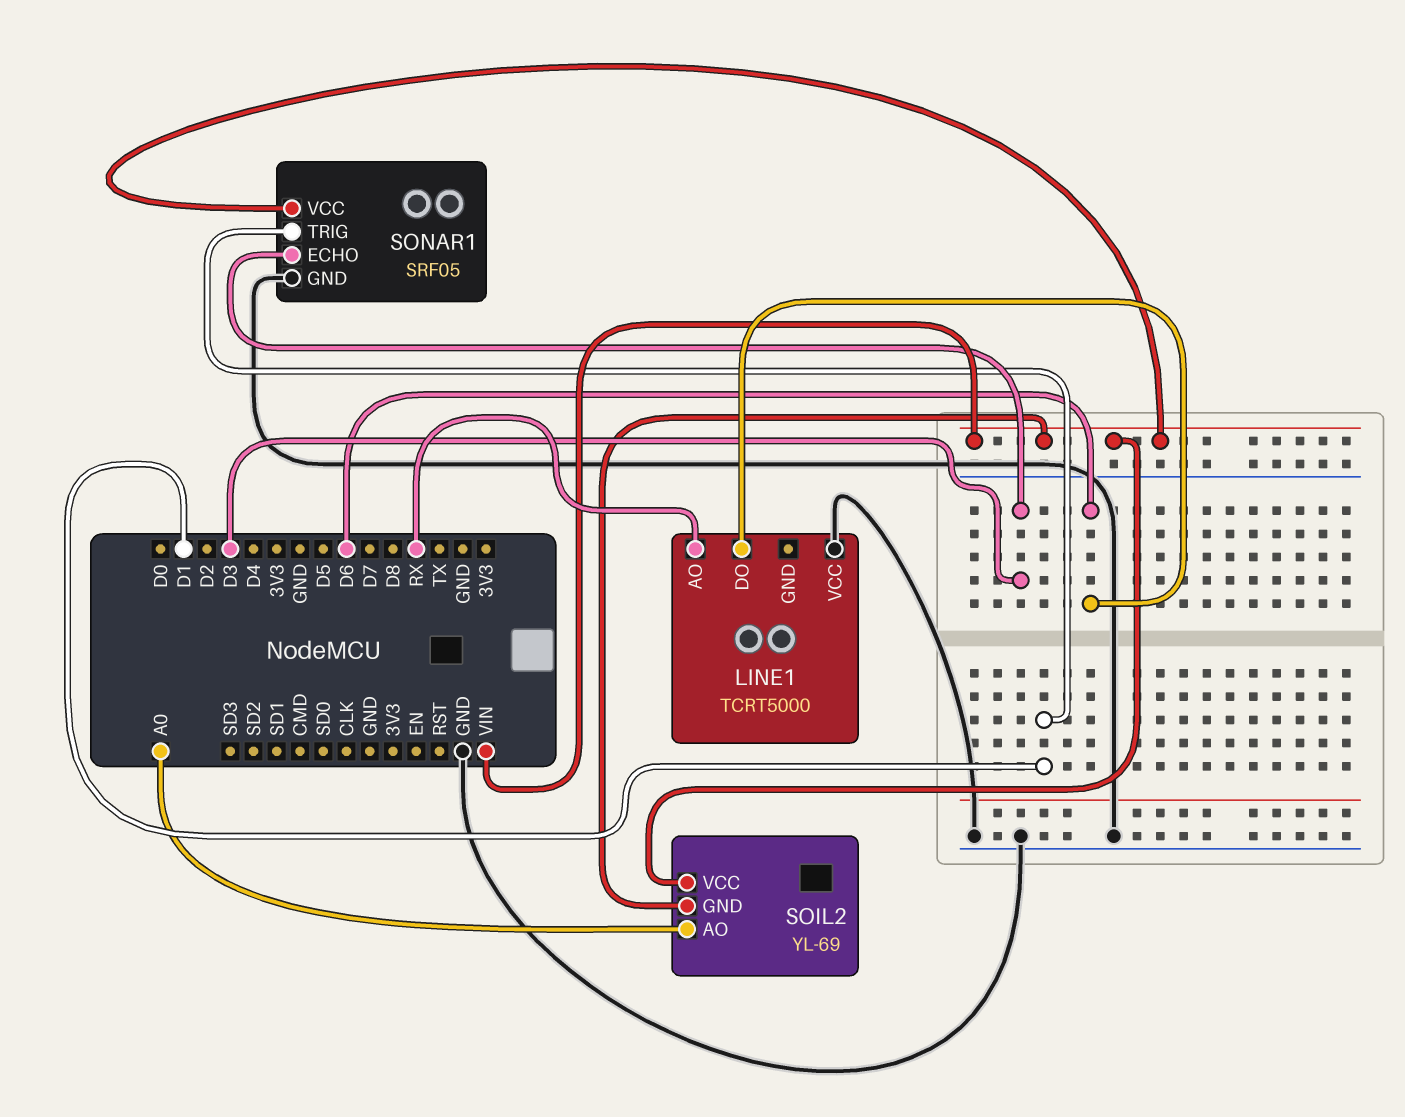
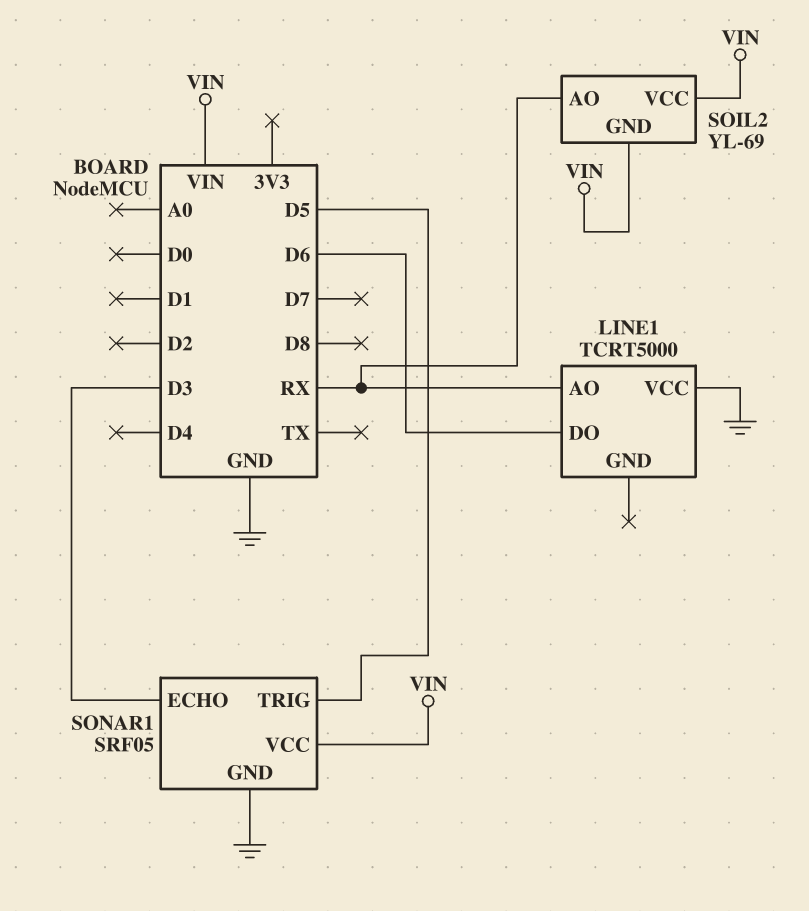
SOIL2 pin AO: A0 -> RX
SONAR1 pin TRIG: D1 -> D5

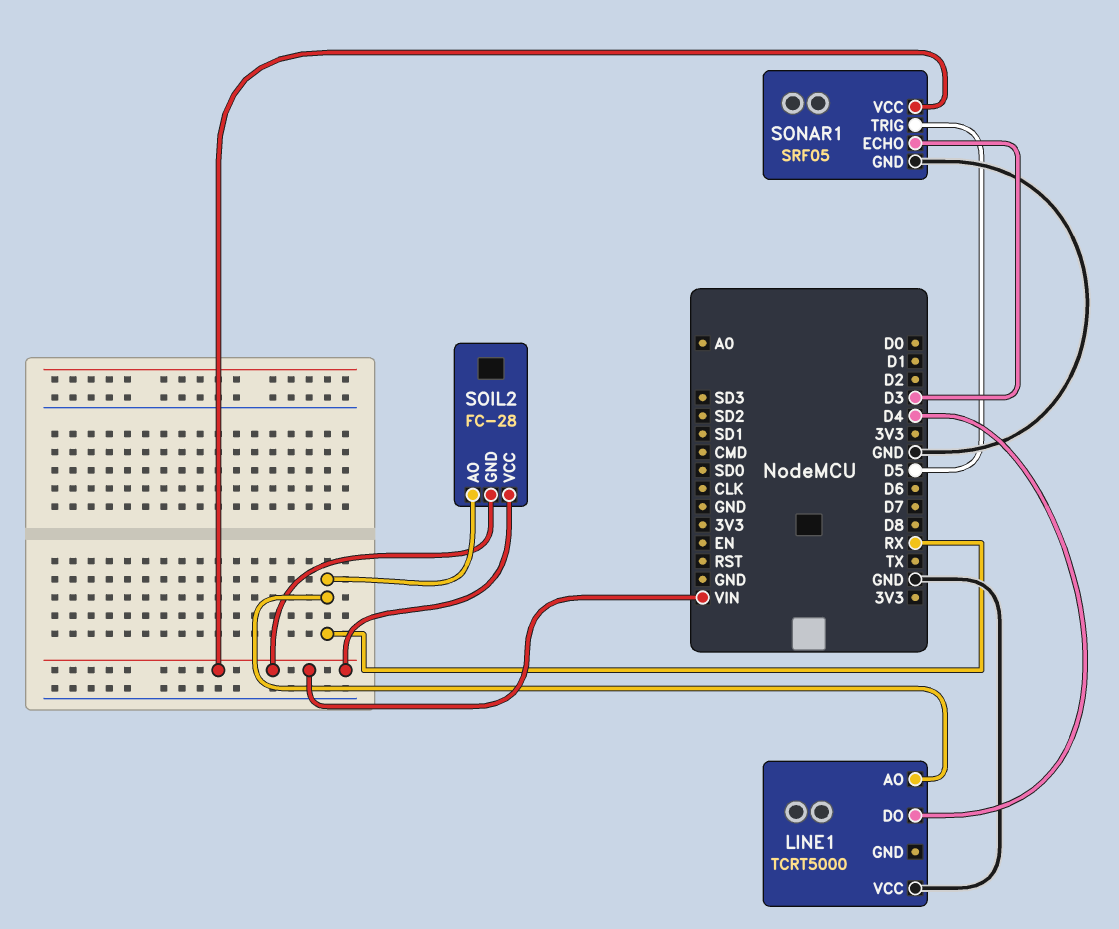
LINE1 pin DO: D6 -> D4
SOIL2: YL-69 -> FC-28

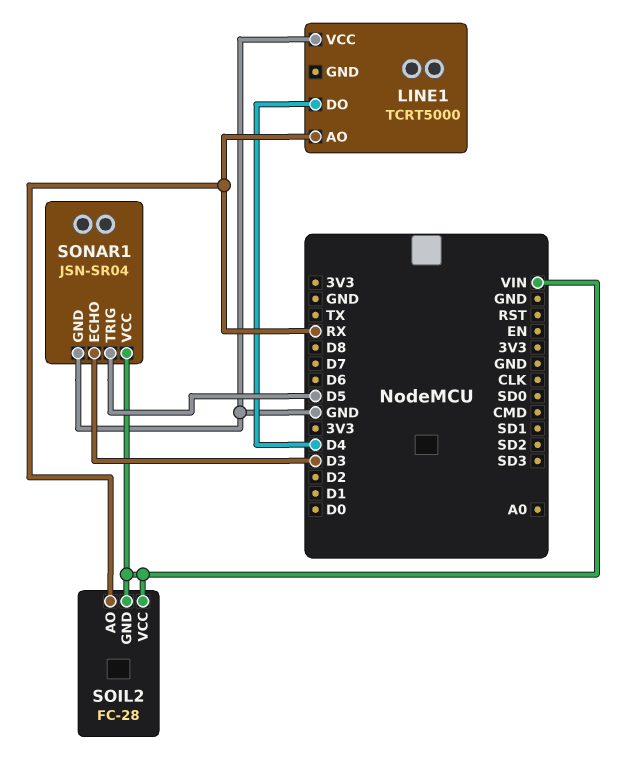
SONAR1: SRF05 -> JSN-SR04

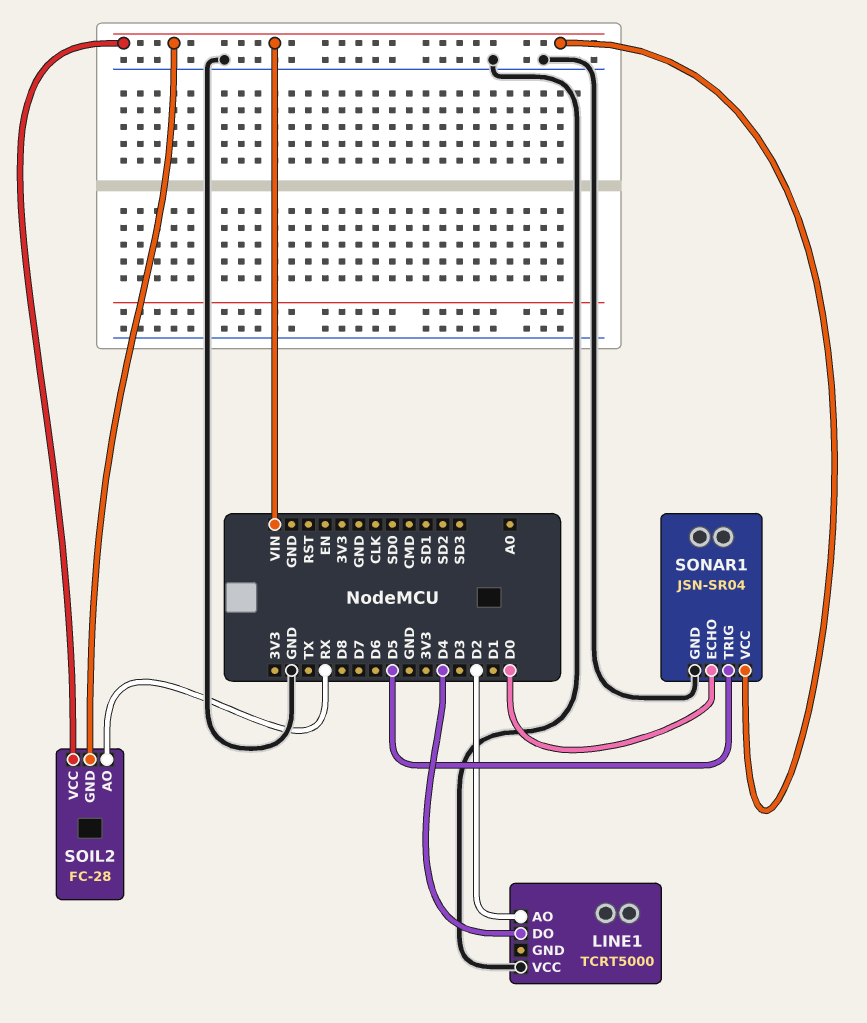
LINE1 pin AO: RX -> D2
SONAR1 pin ECHO: D3 -> D0

